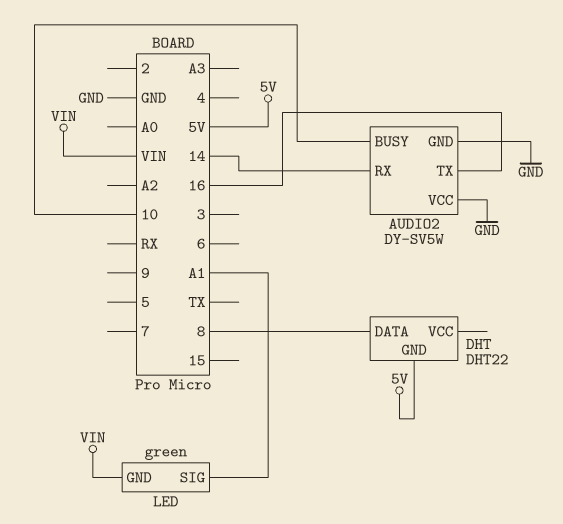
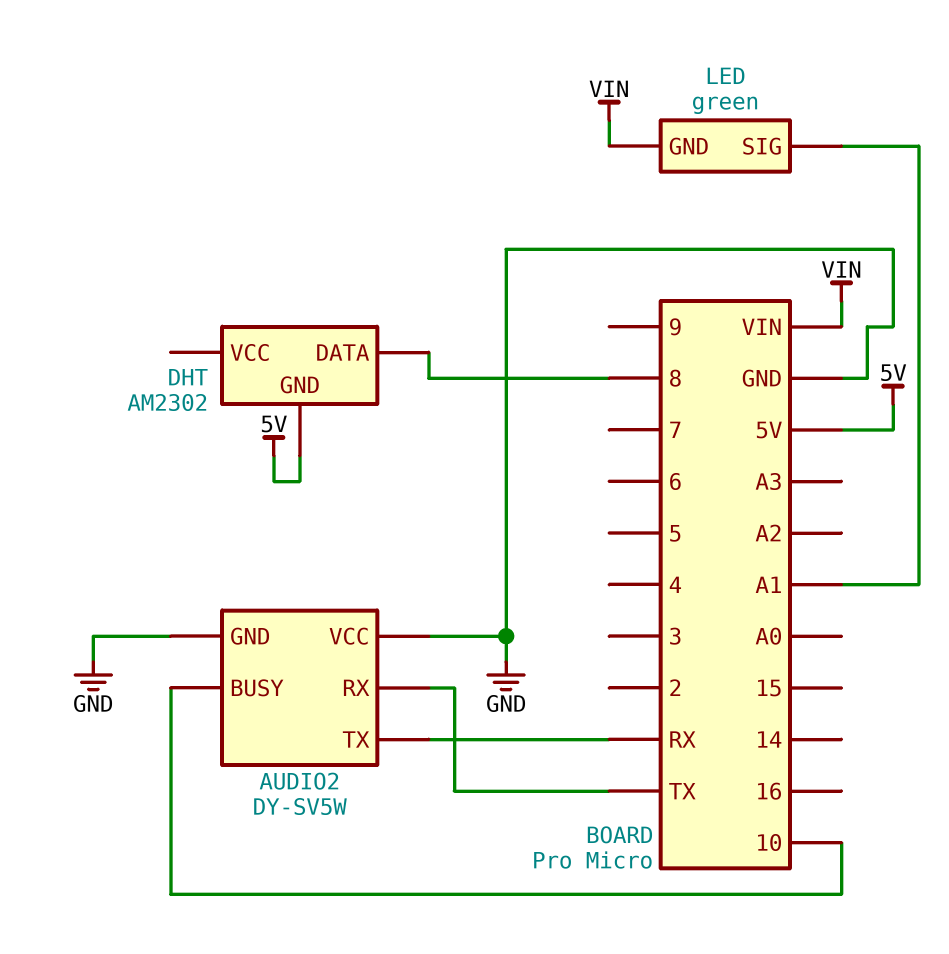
AUDIO2 pin RX: 14 -> TX
AUDIO2 pin TX: 16 -> RX
DHT: DHT22 -> AM2302

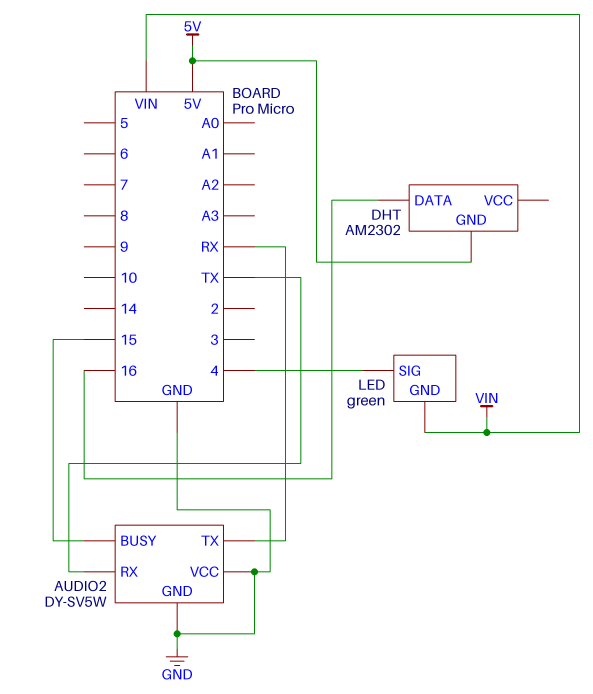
AUDIO2 pin BUSY: 10 -> 15
DHT pin DATA: 8 -> 16
LED pin SIG: A1 -> 4

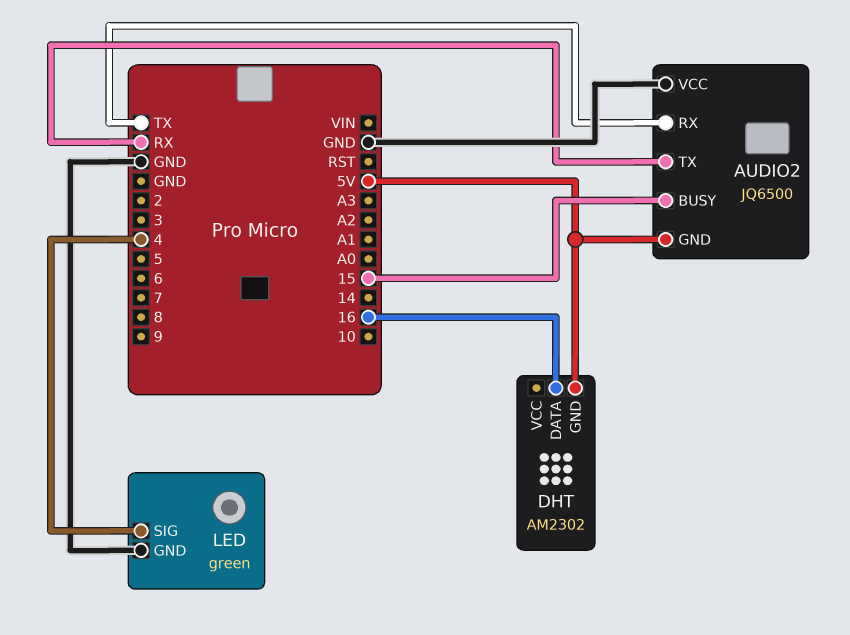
AUDIO2: DY-SV5W -> JQ6500
AUDIO2 pin GND: GND -> 5V
LED pin GND: VIN -> GND

